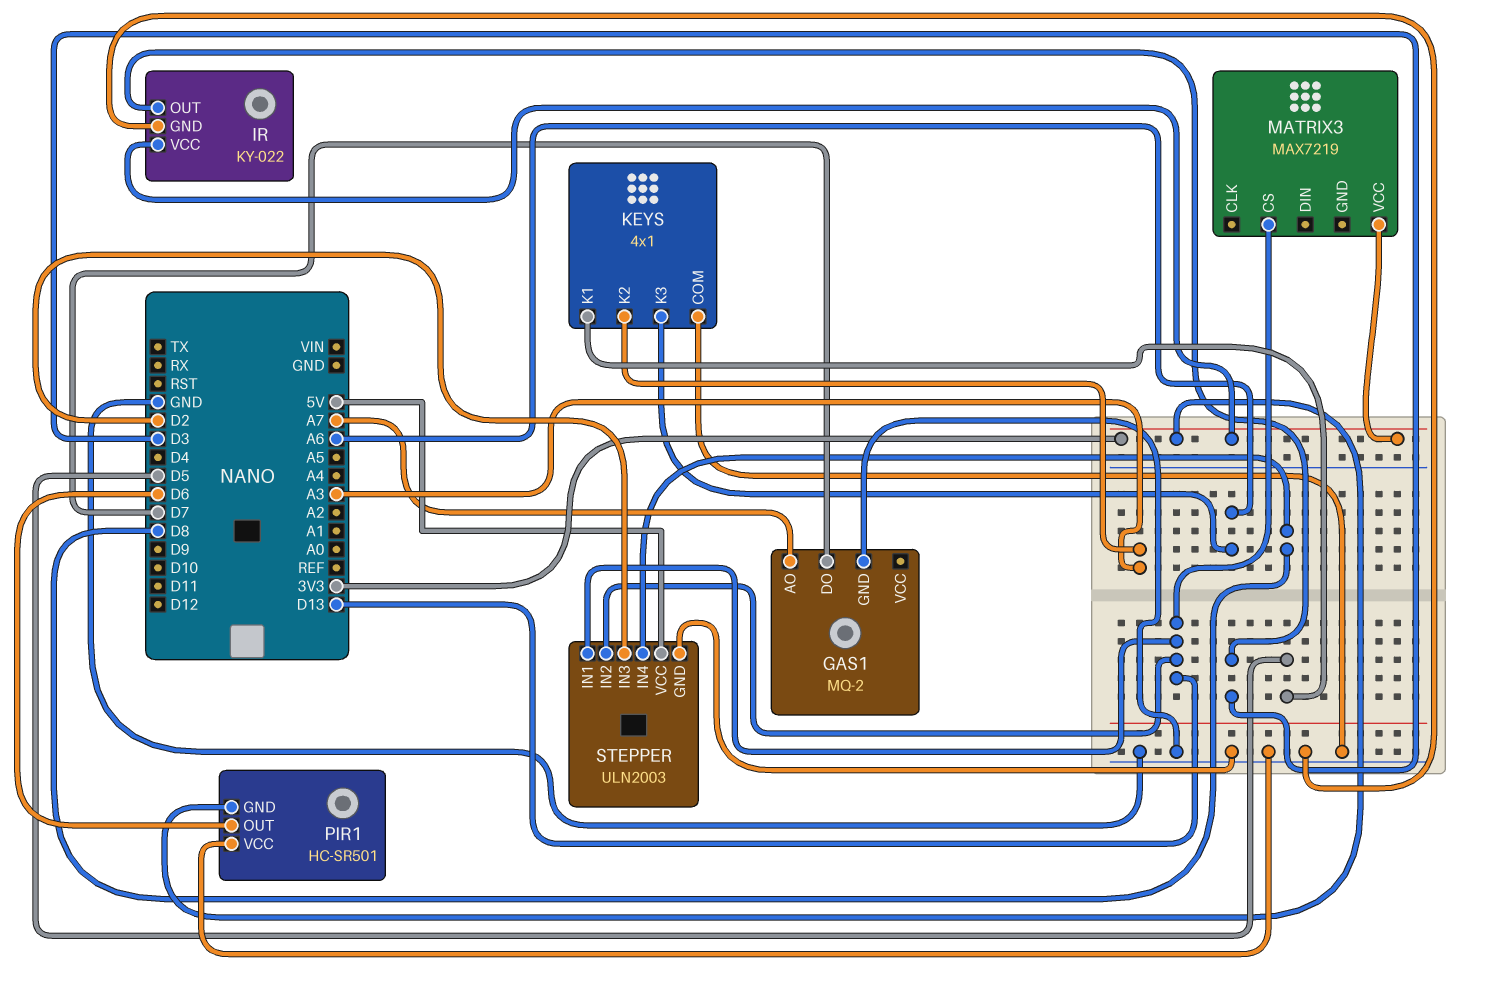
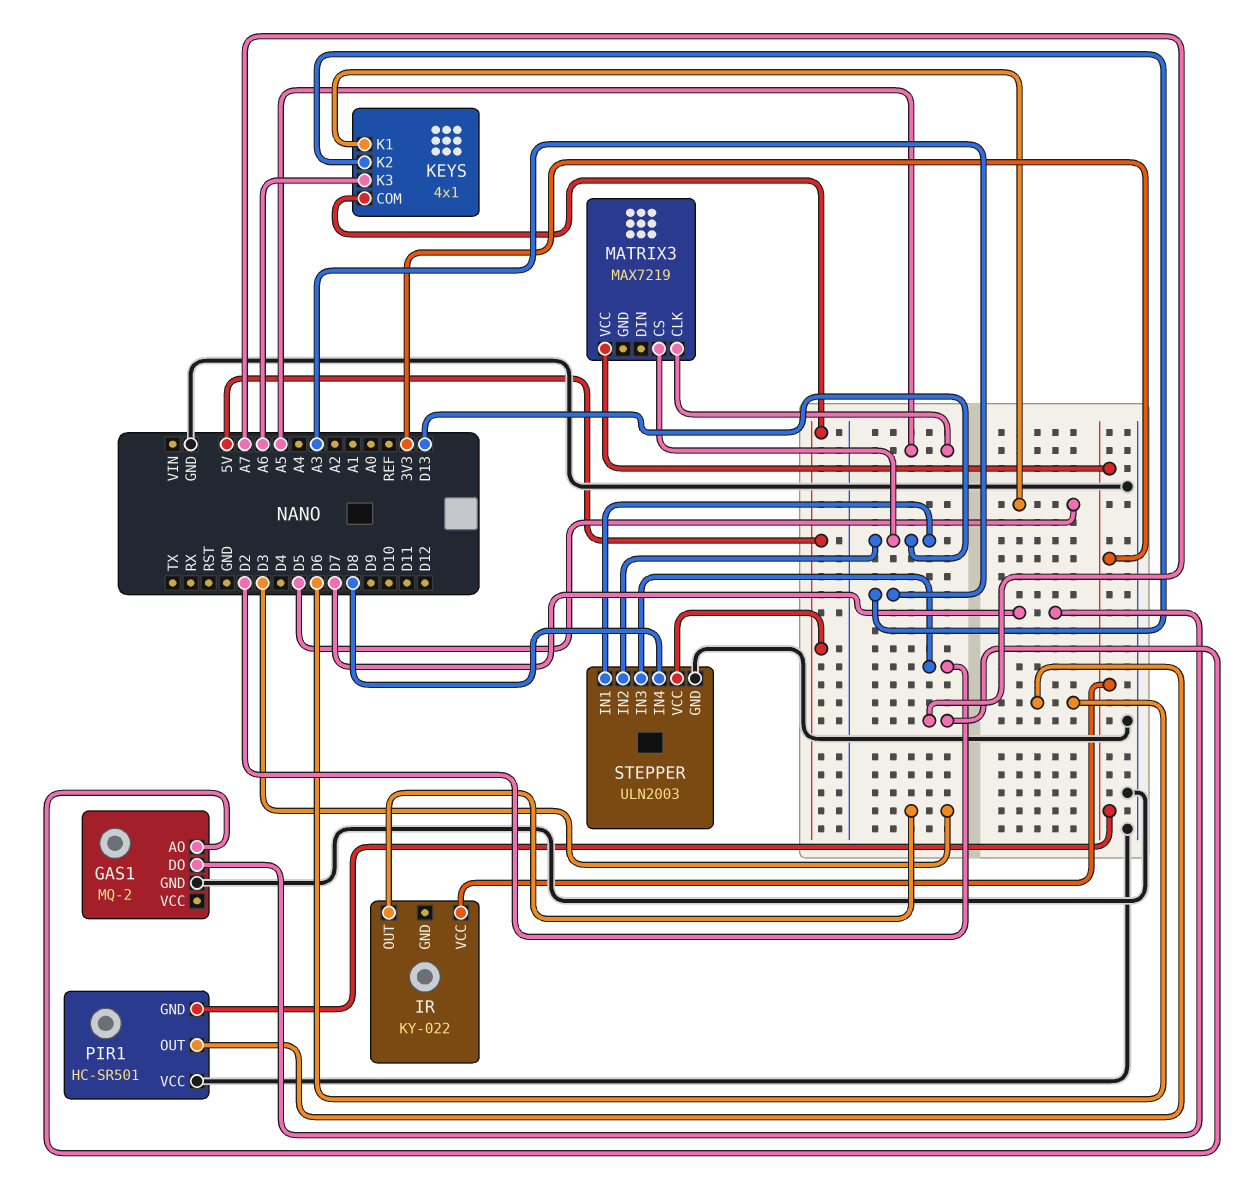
IR pin GND: GND -> none
KEYS pin COM: GND -> 5V
MATRIX3 pin CLK: none -> A5

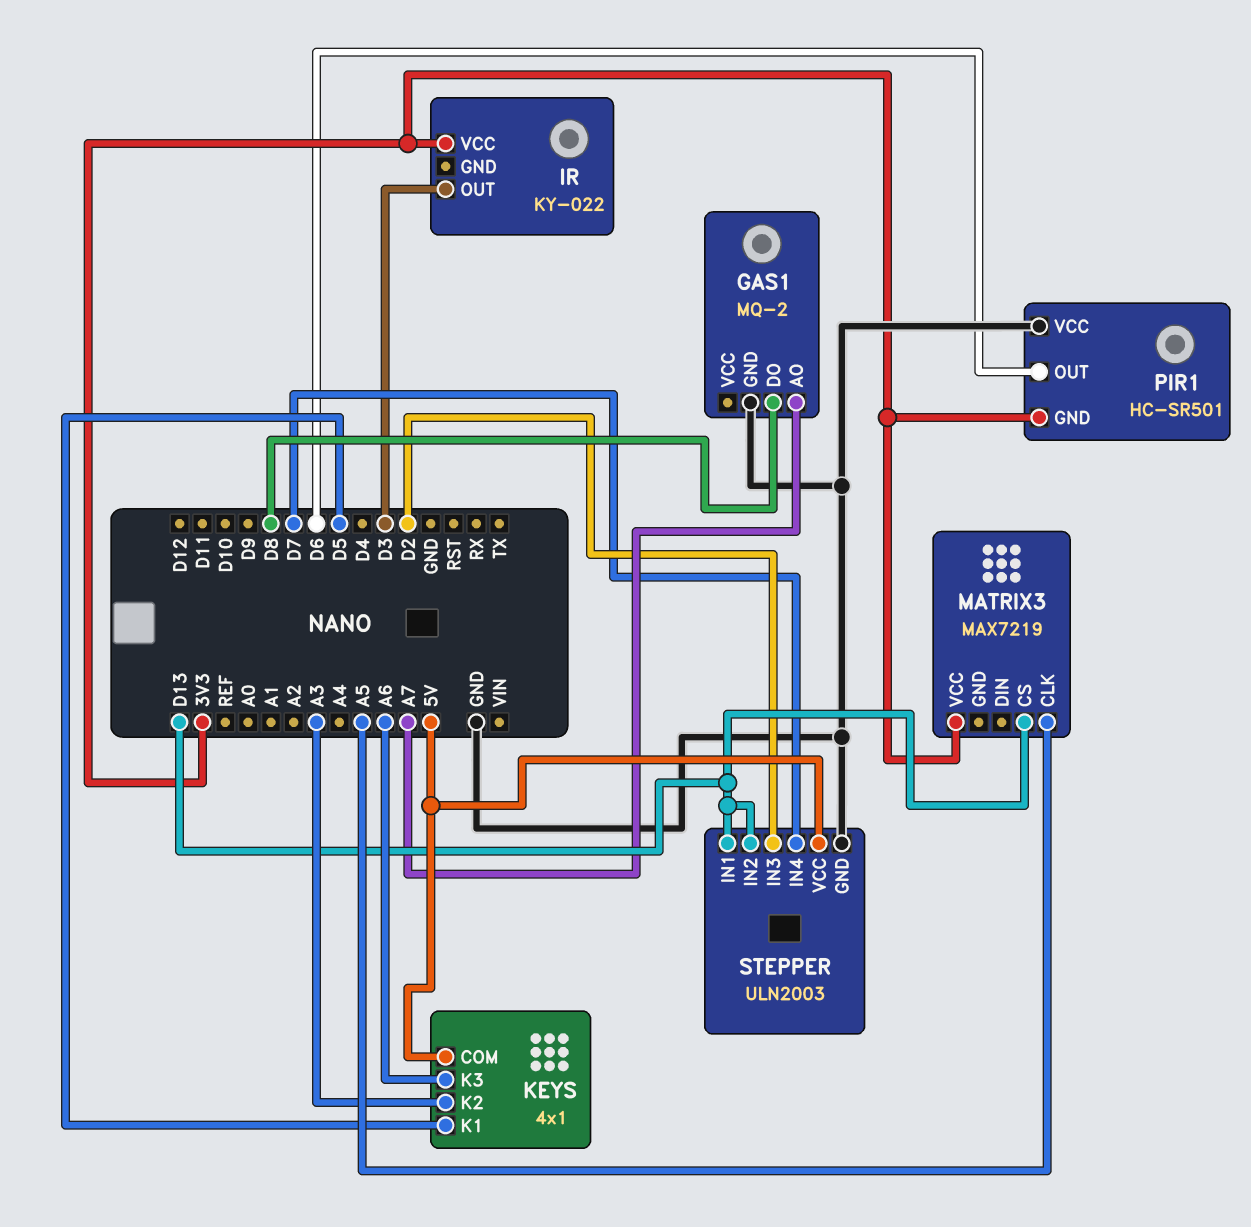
GAS1 pin DO: D7 -> D8
STEPPER pin IN4: D8 -> D7

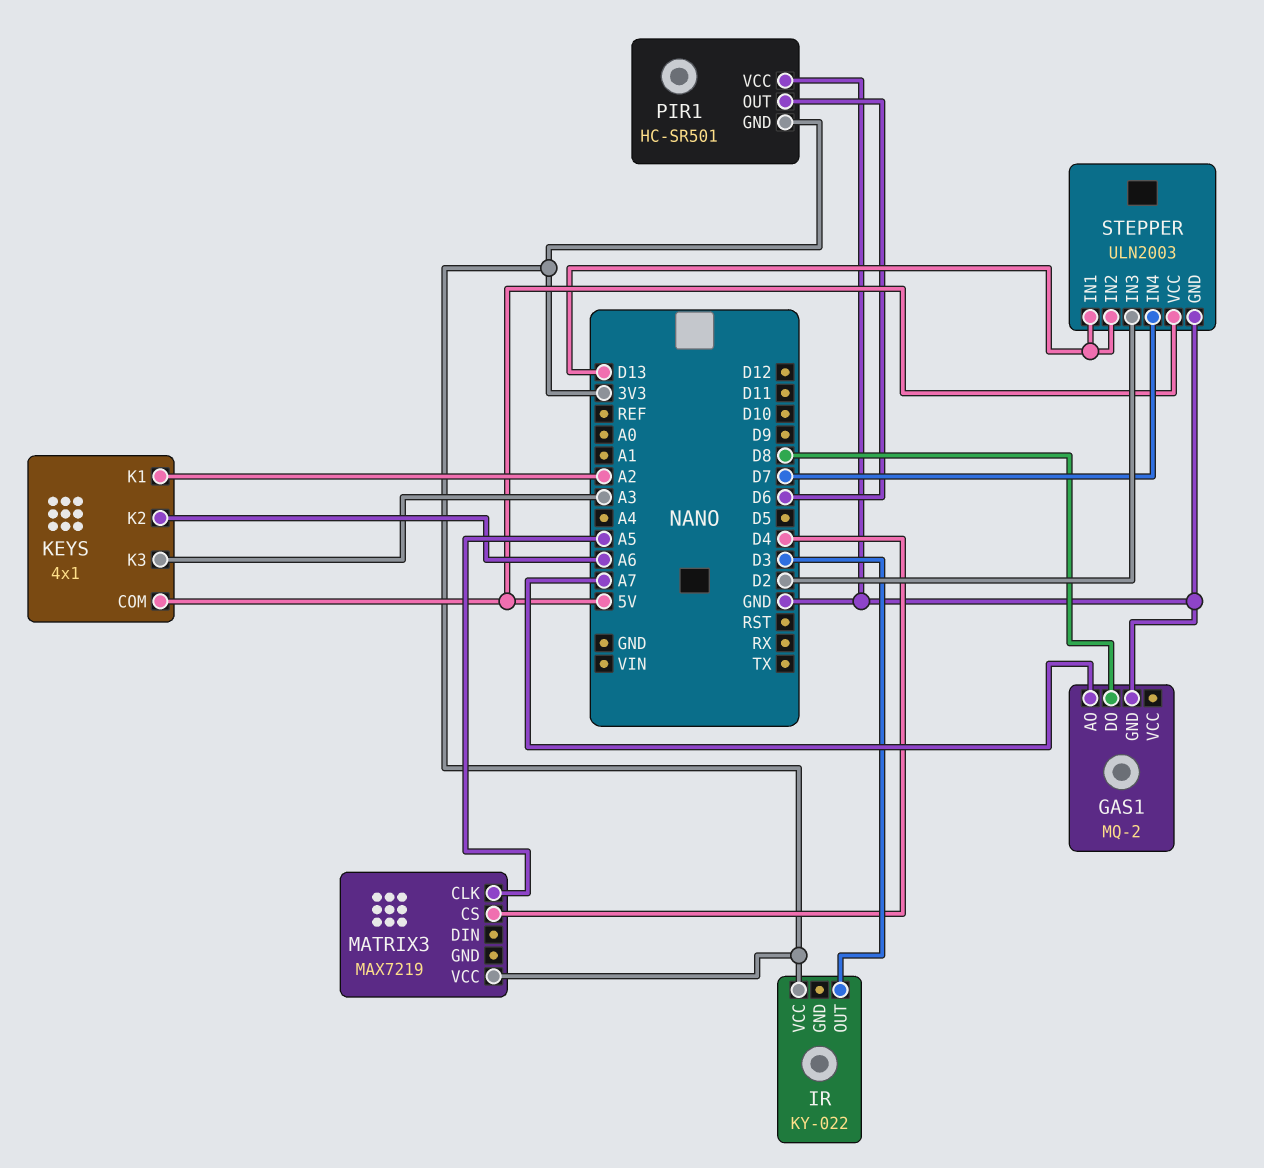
KEYS pin K1: D5 -> A2
KEYS pin K2: A3 -> A6
KEYS pin K3: A6 -> A3
MATRIX3 pin CS: D13 -> D4

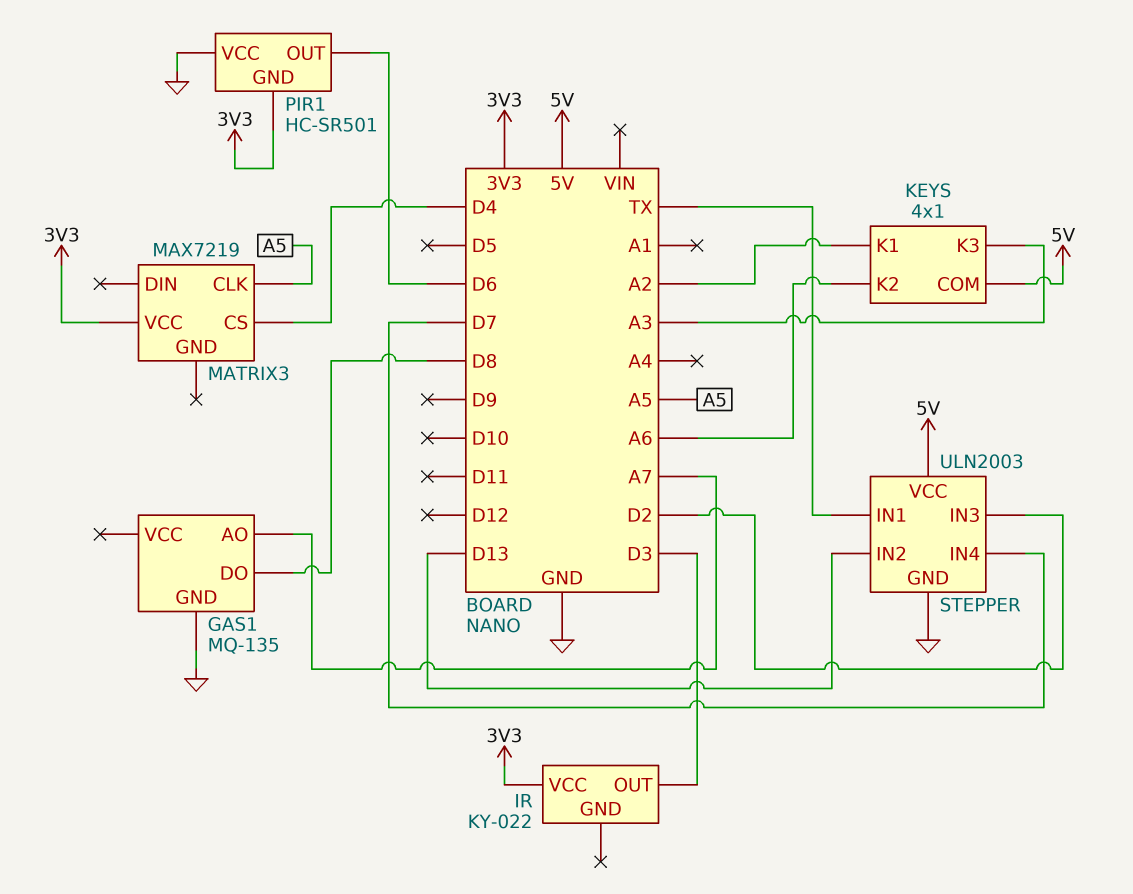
GAS1: MQ-2 -> MQ-135
STEPPER pin IN1: D13 -> TX

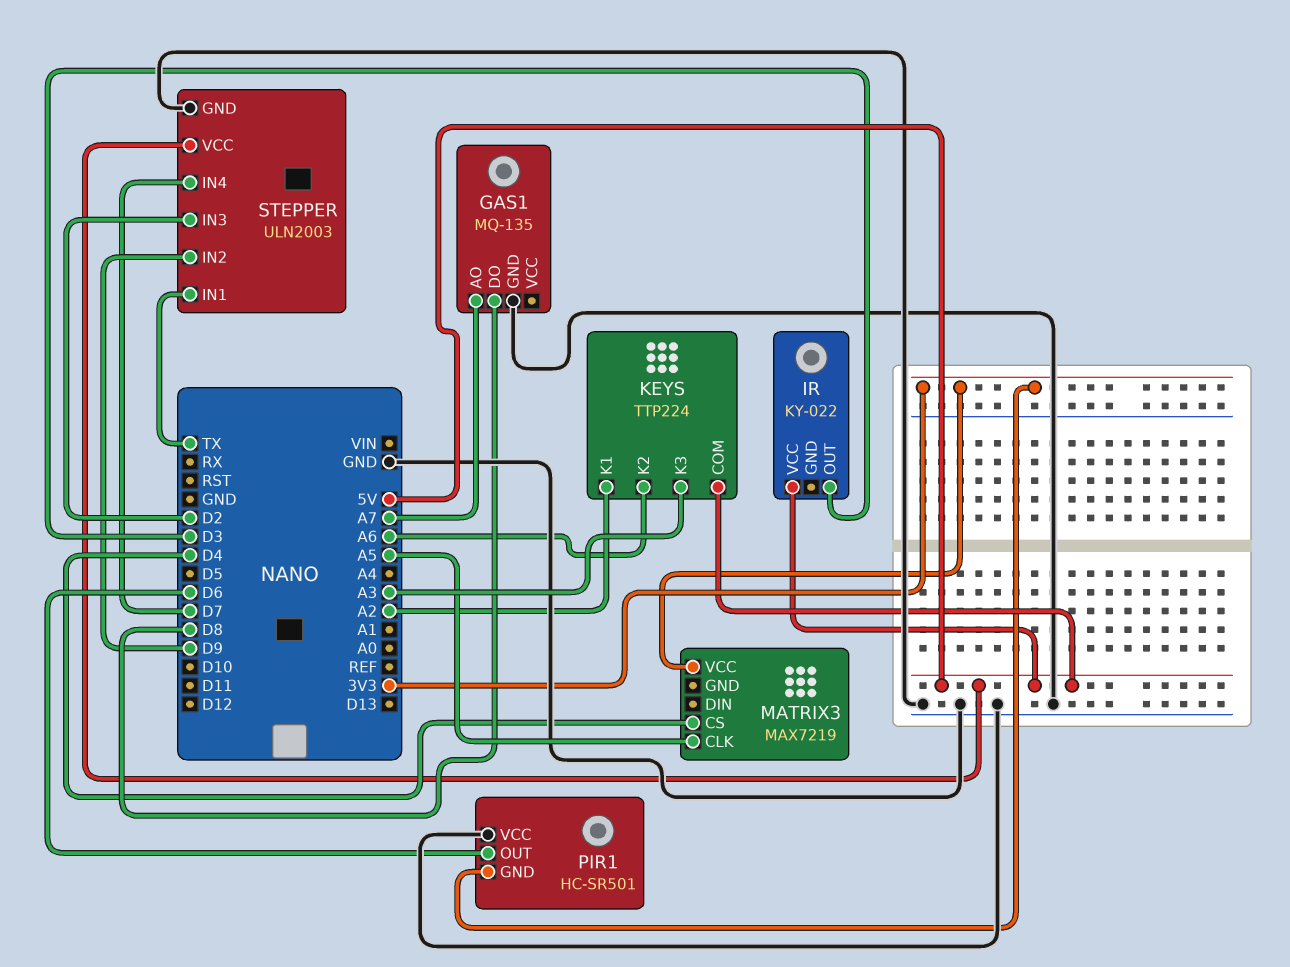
IR pin VCC: 3V3 -> 5V
KEYS: 4x1 -> TTP224
STEPPER pin IN2: D13 -> D9

